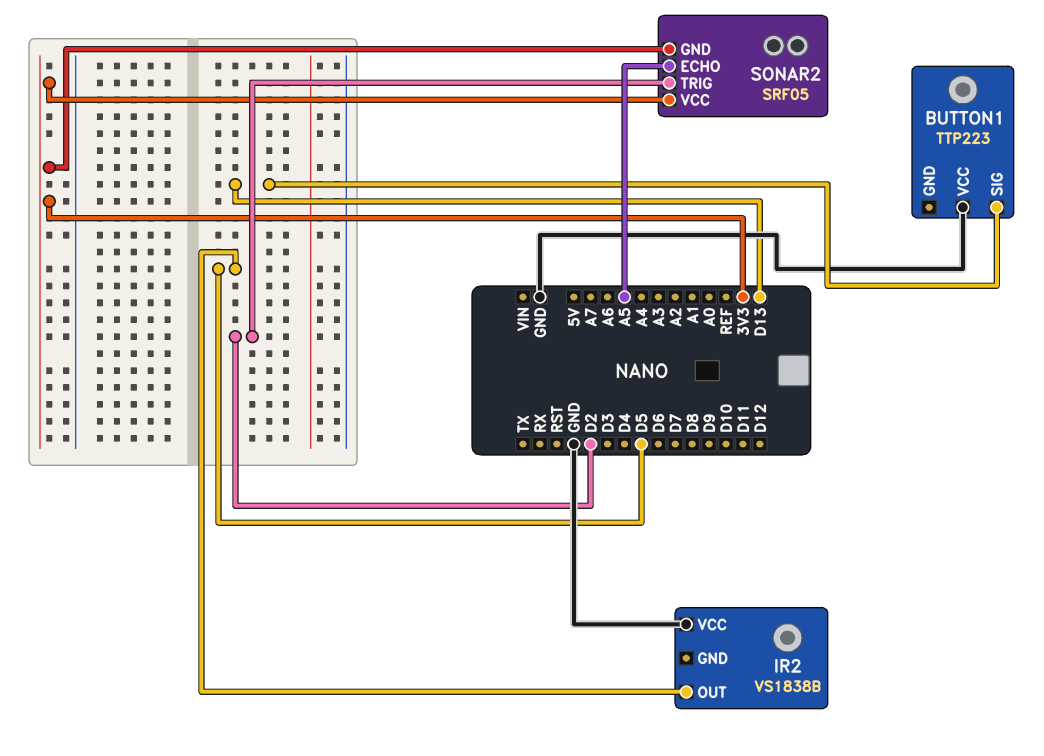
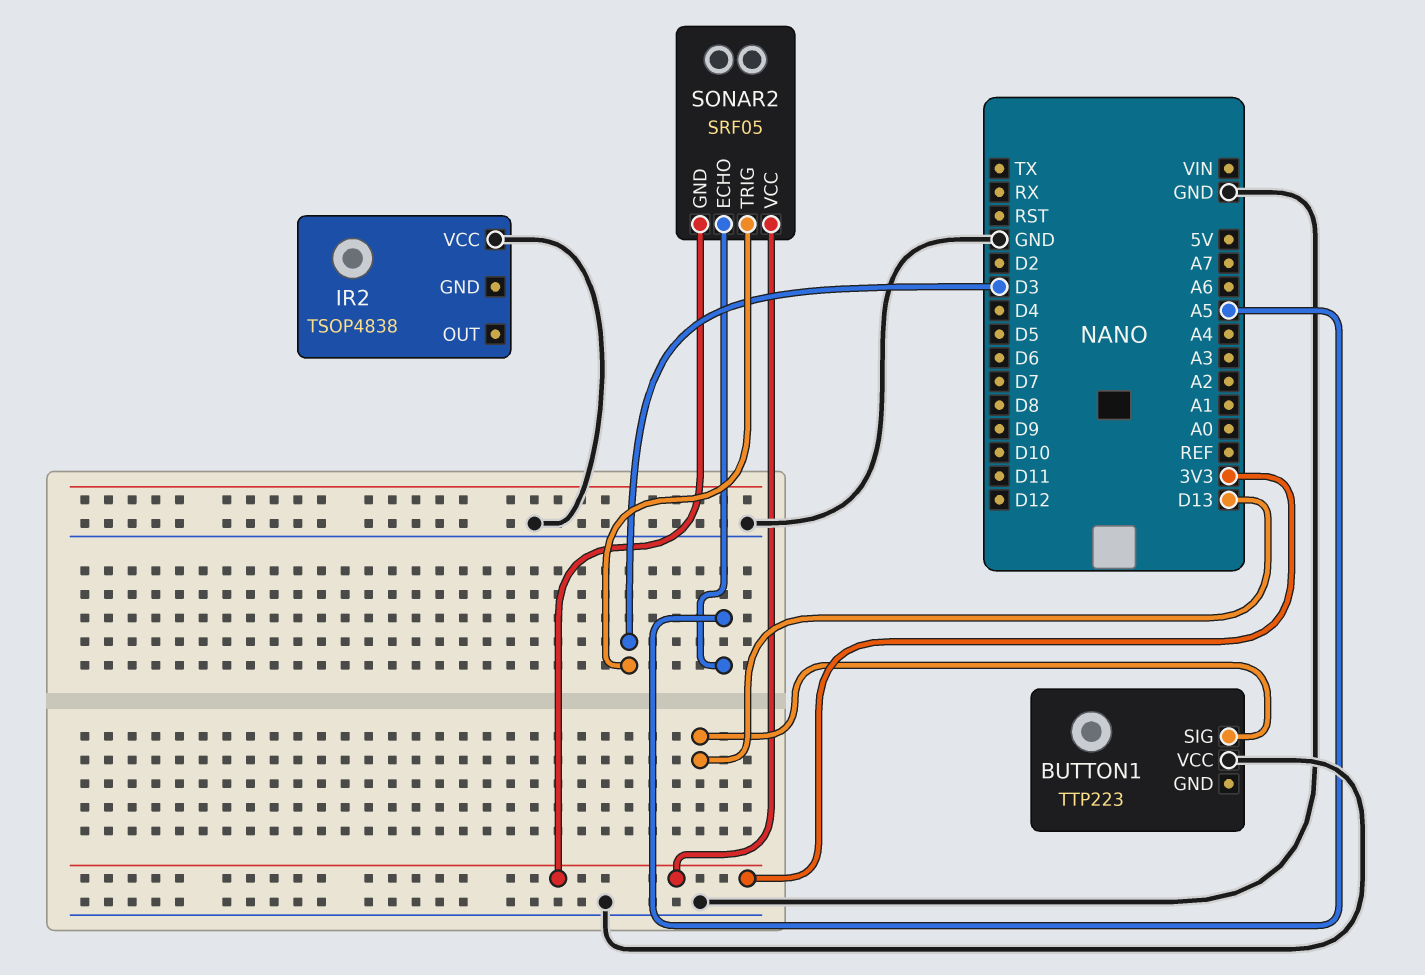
IR2: VS1838B -> TSOP4838
IR2 pin OUT: D5 -> none
SONAR2 pin TRIG: D2 -> D3

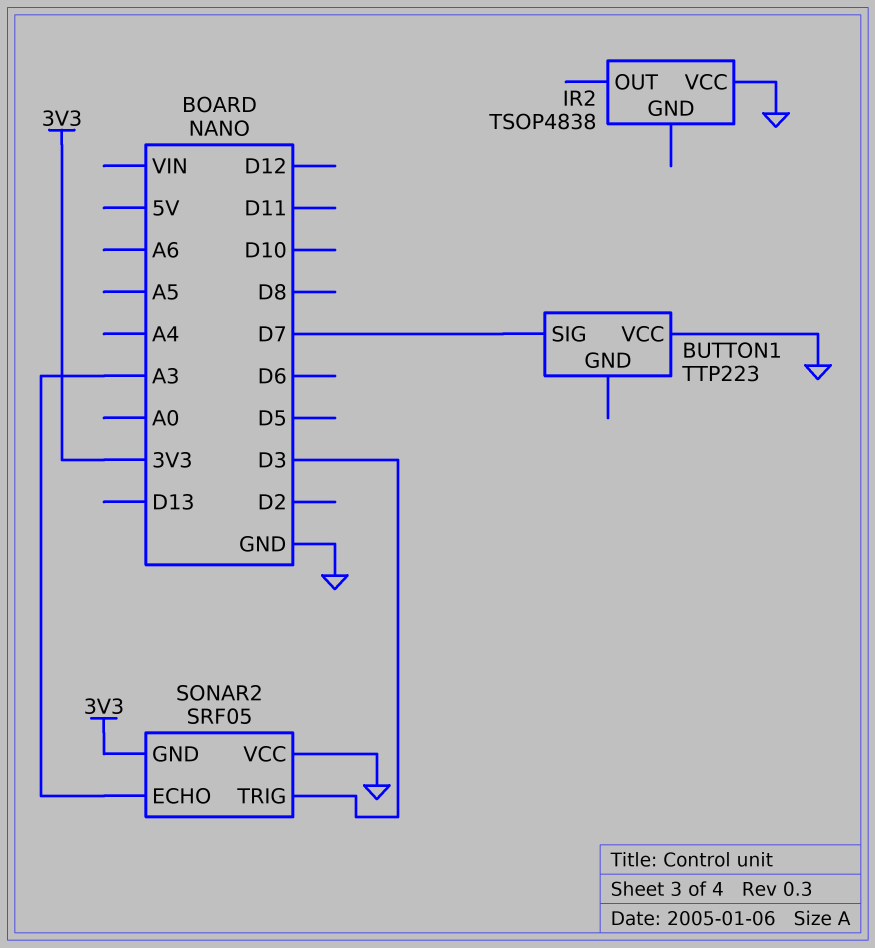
BUTTON1 pin SIG: D13 -> D7
SONAR2 pin ECHO: A5 -> A3
SONAR2 pin VCC: 3V3 -> GND

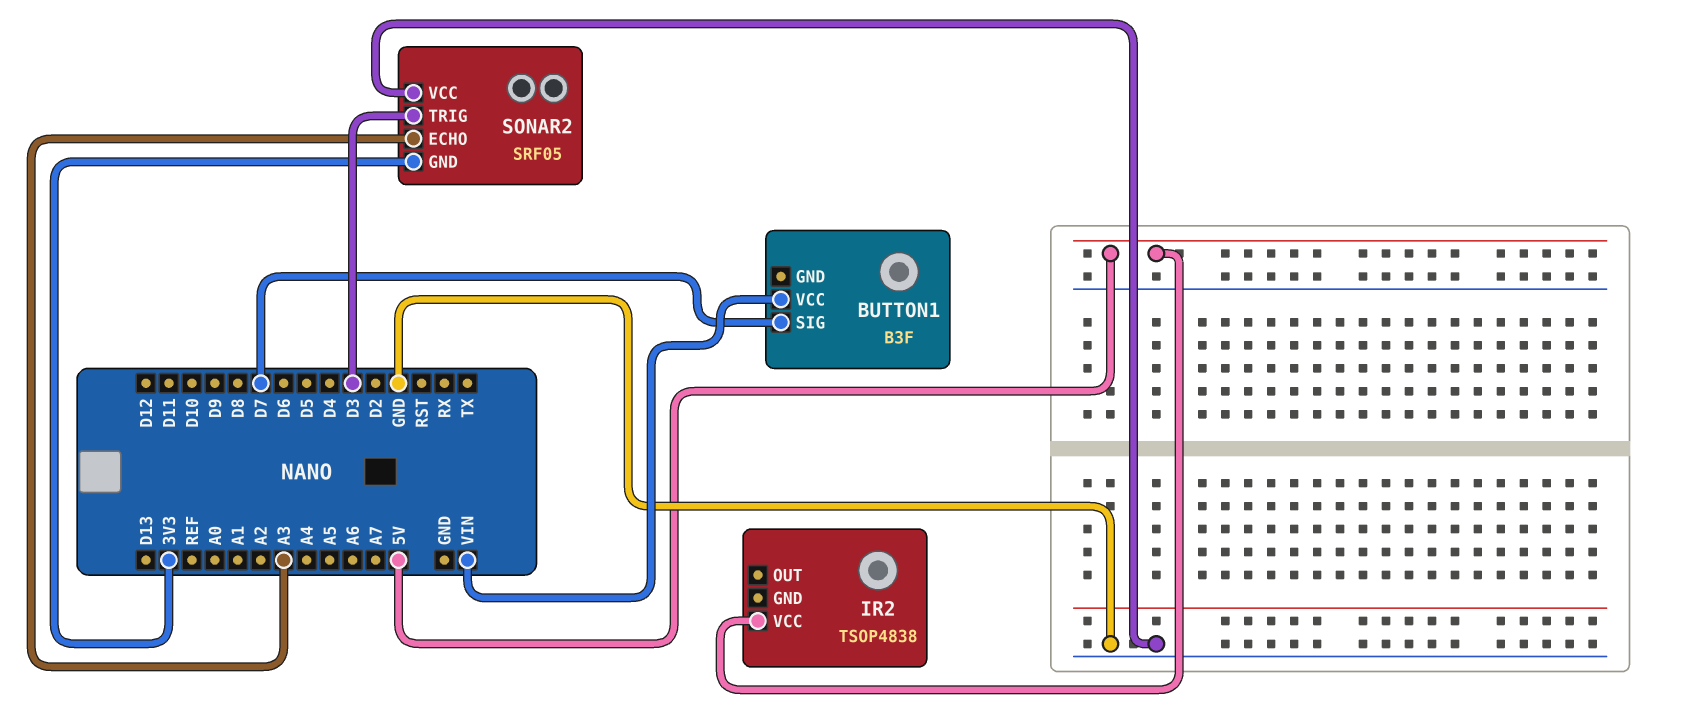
BUTTON1: TTP223 -> B3F
BUTTON1 pin VCC: GND -> VIN
IR2 pin VCC: GND -> 5V

